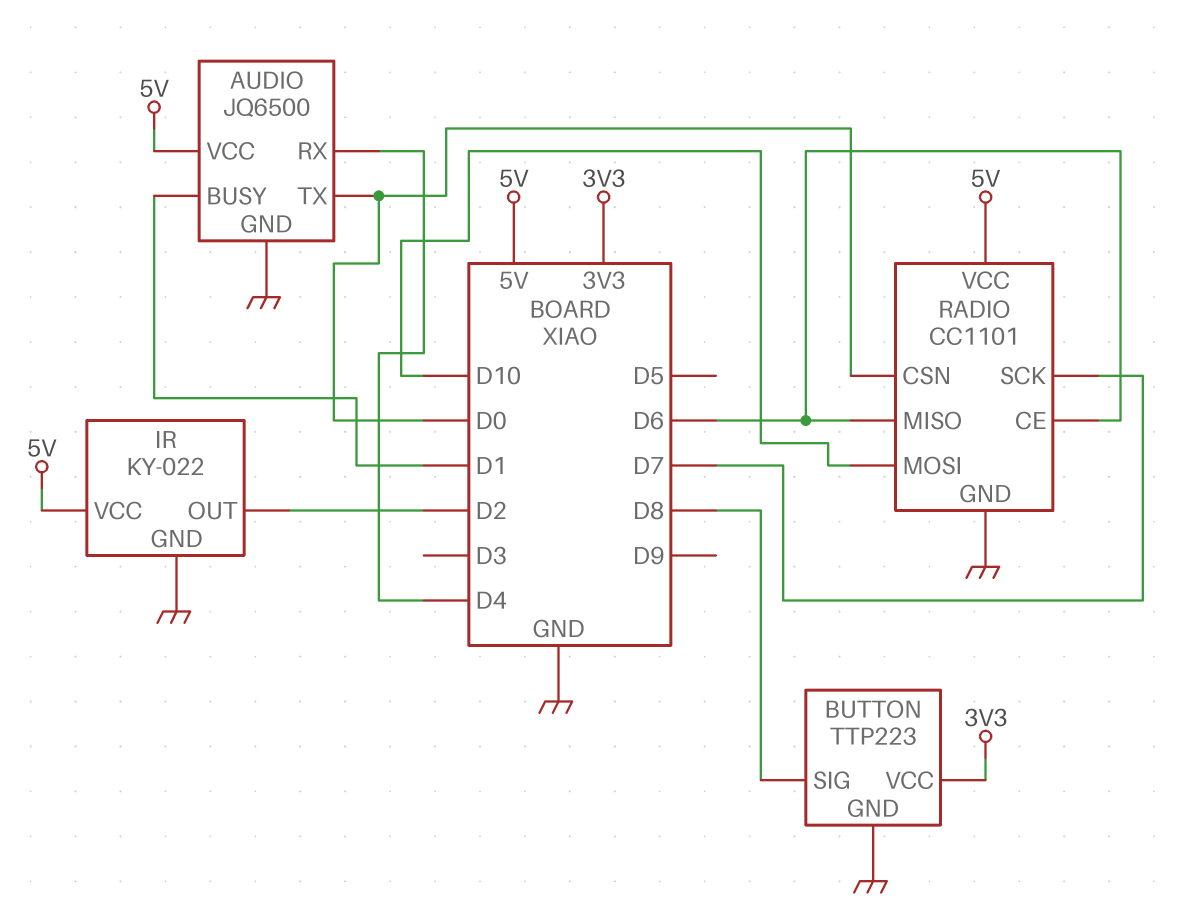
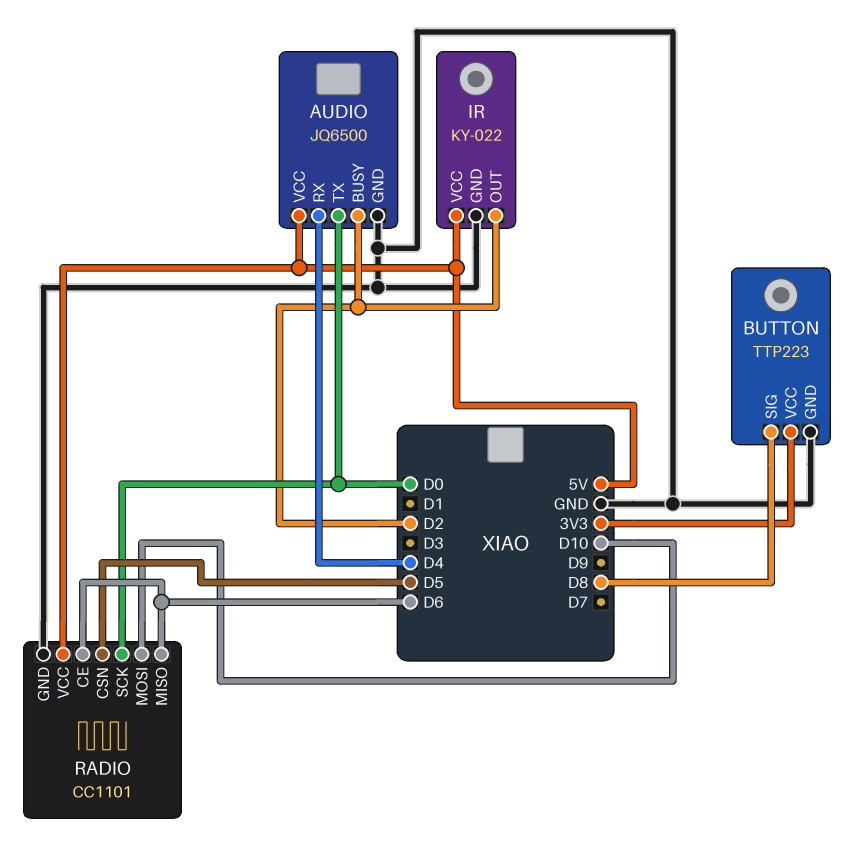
AUDIO pin BUSY: D1 -> D2
RADIO pin CSN: D0 -> D5
RADIO pin SCK: D7 -> D0

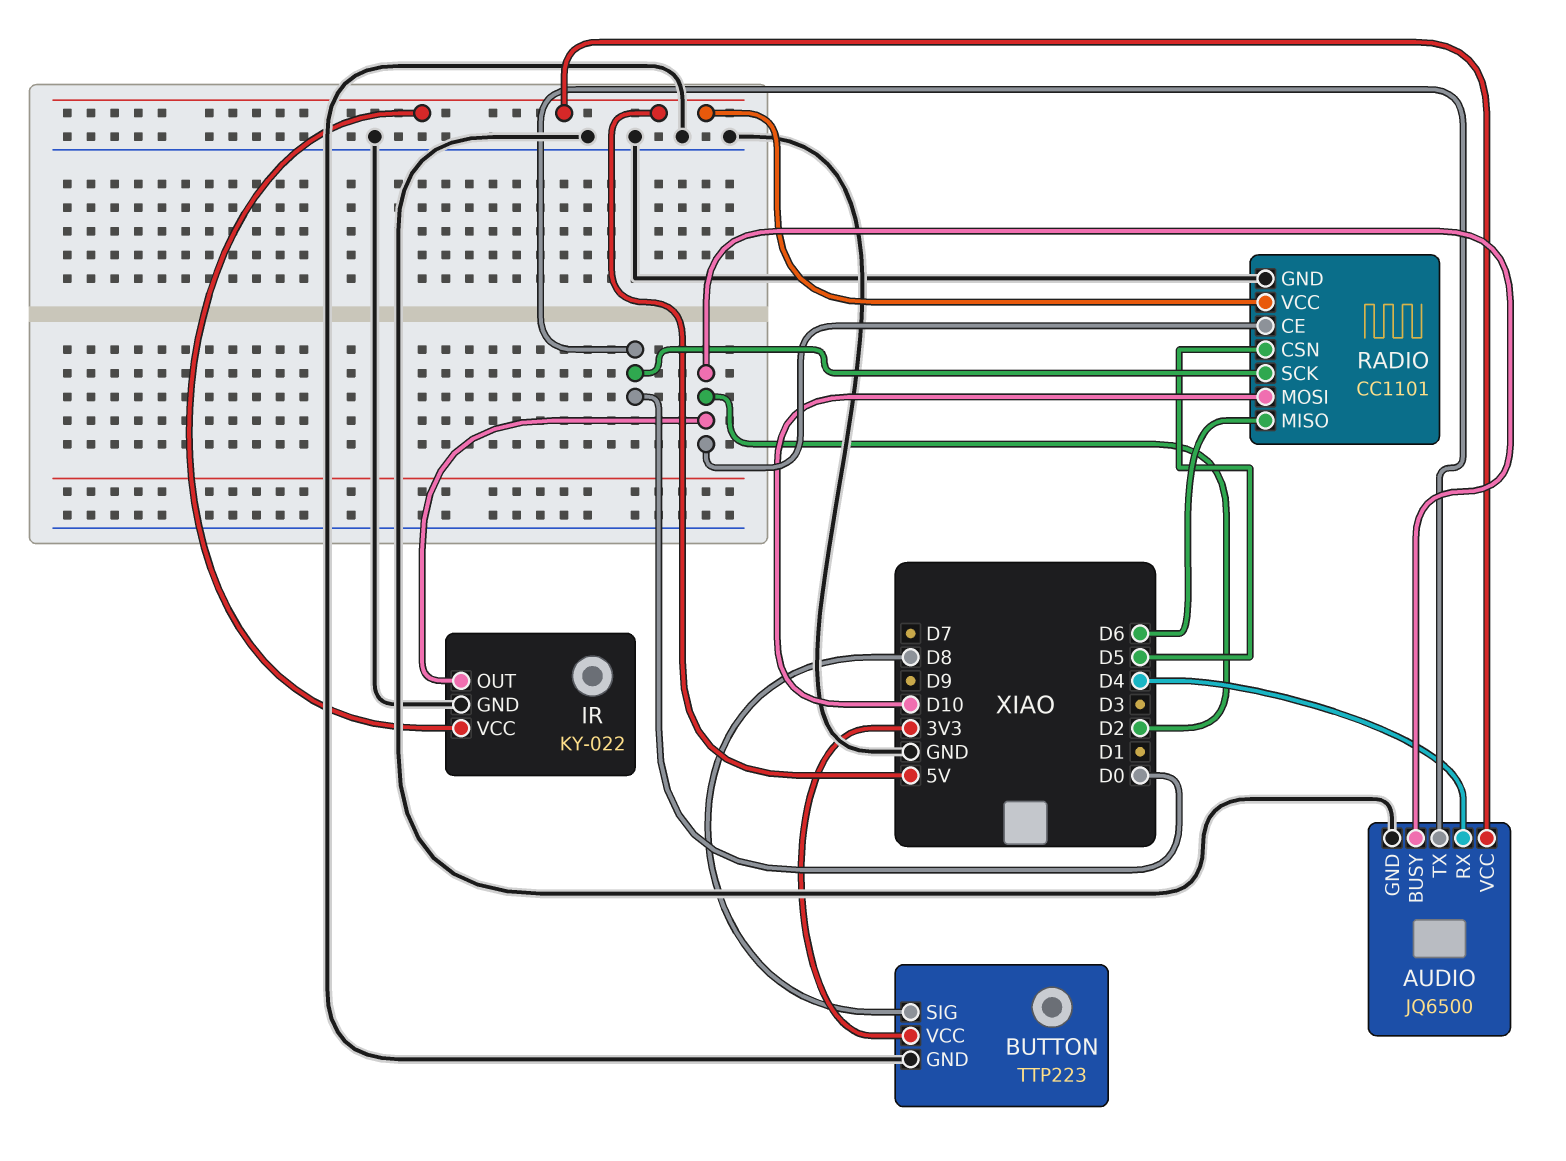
RADIO pin CE: D6 -> D2

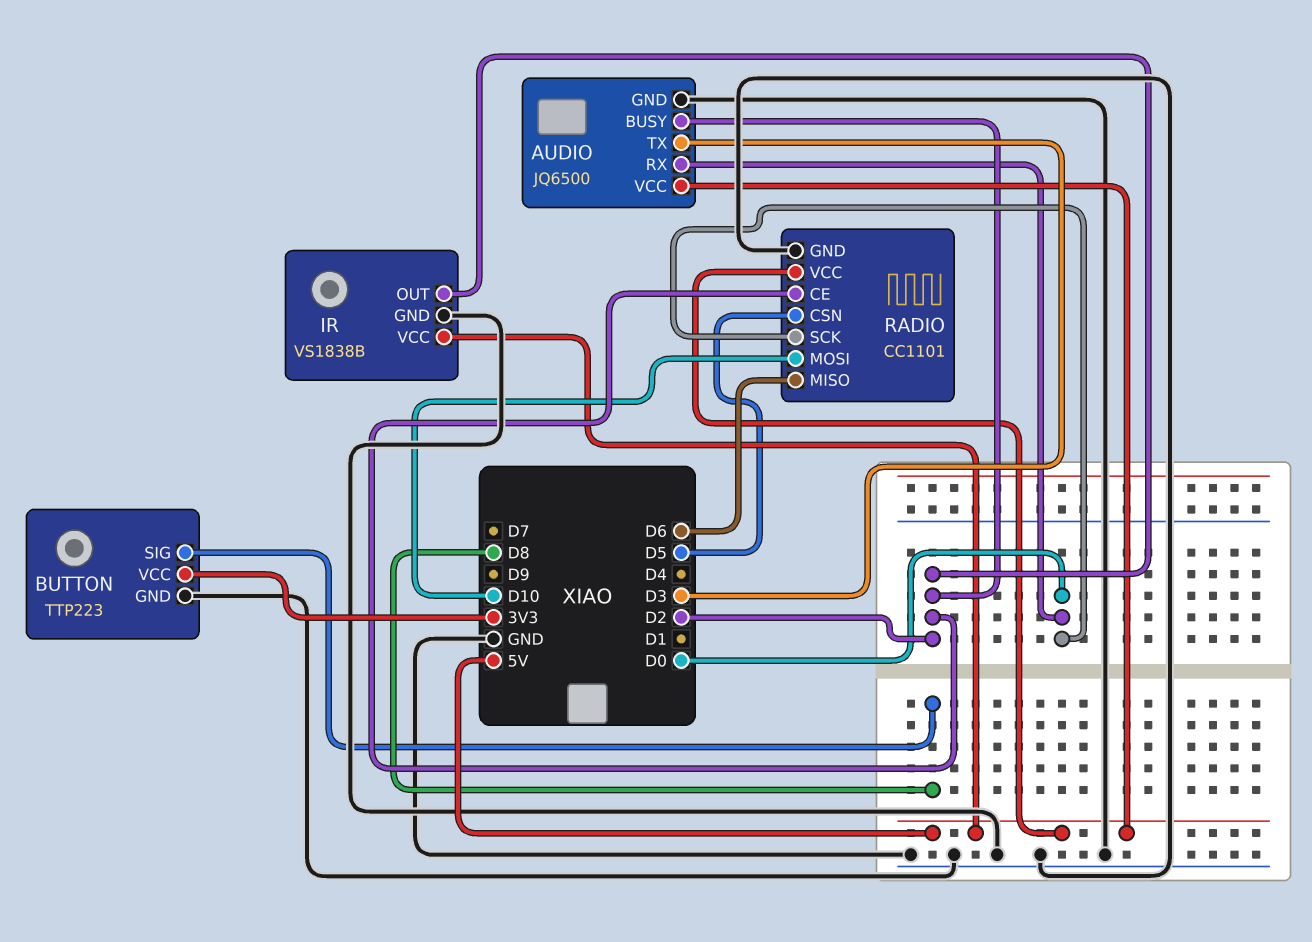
AUDIO pin RX: D4 -> D0
AUDIO pin TX: D0 -> D3
IR: KY-022 -> VS1838B

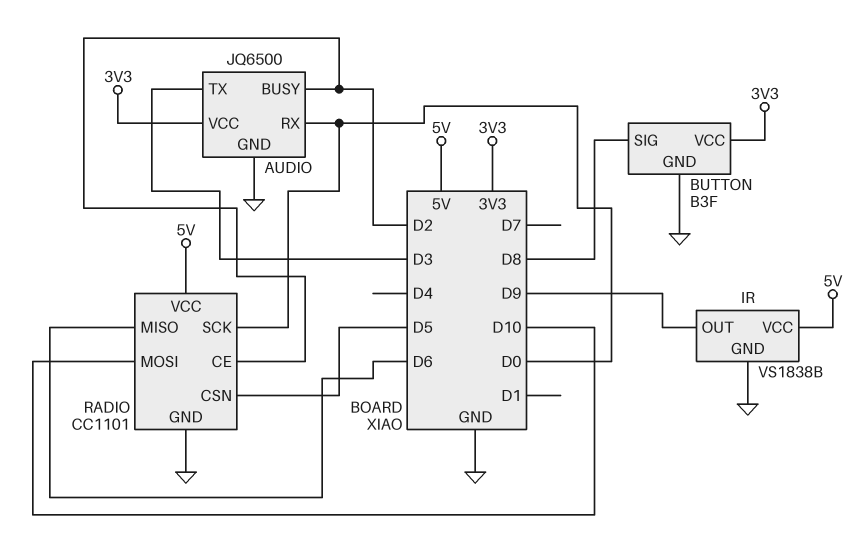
AUDIO pin VCC: 5V -> 3V3
BUTTON: TTP223 -> B3F
IR pin OUT: D2 -> D9

